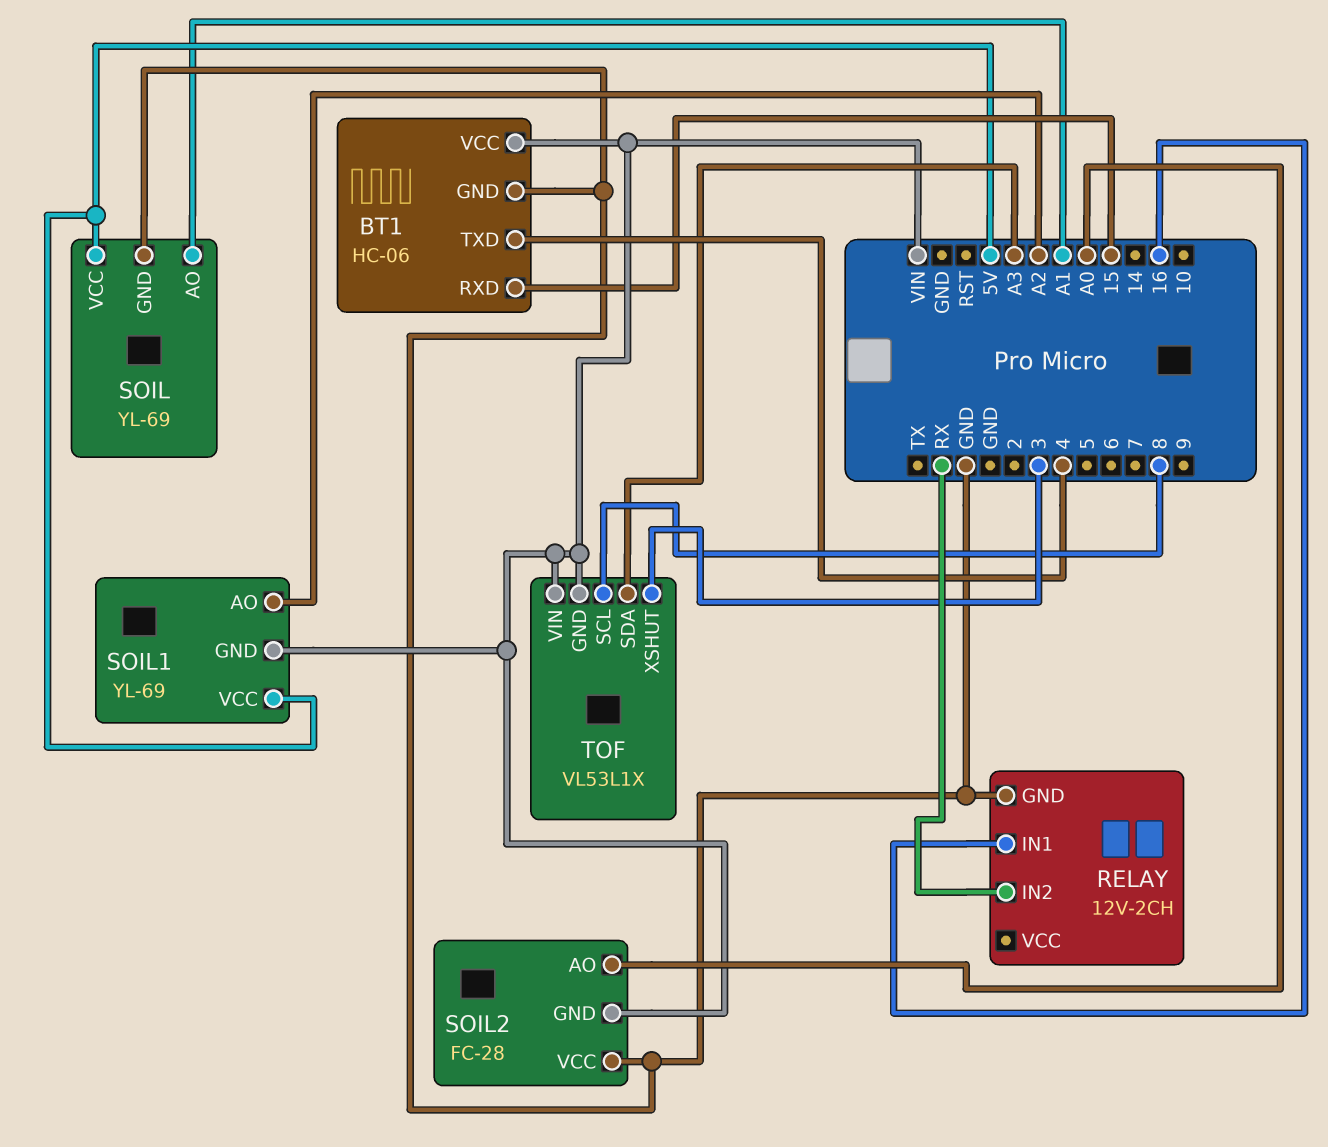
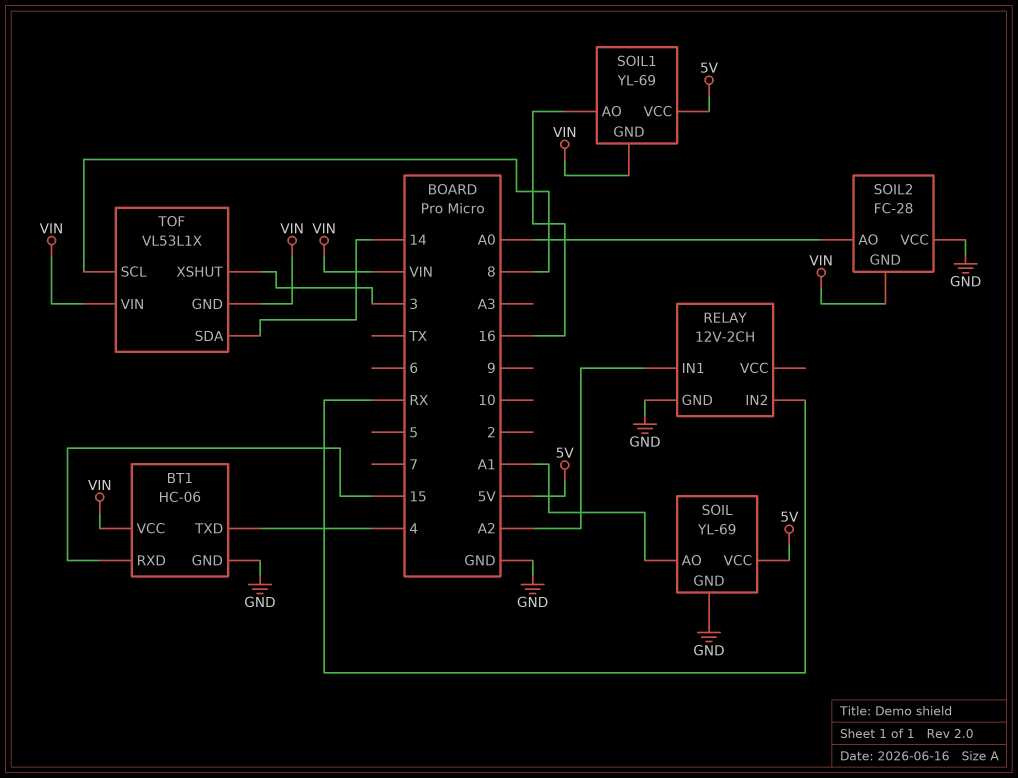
RELAY pin IN1: 16 -> A2
SOIL1 pin AO: A2 -> 16
TOF pin SDA: A3 -> 14

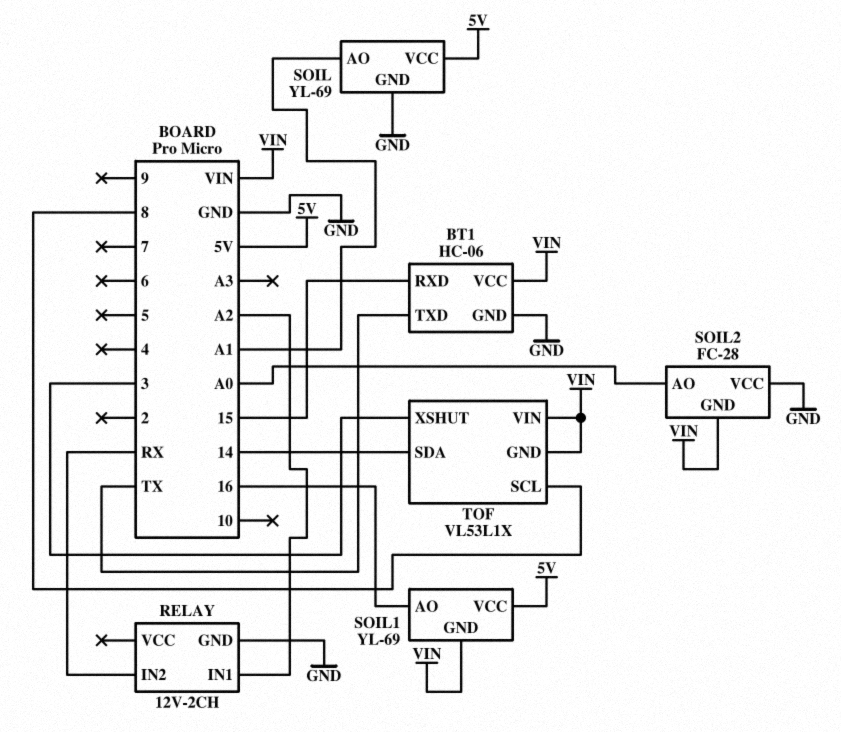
BT1 pin TXD: 4 -> TX

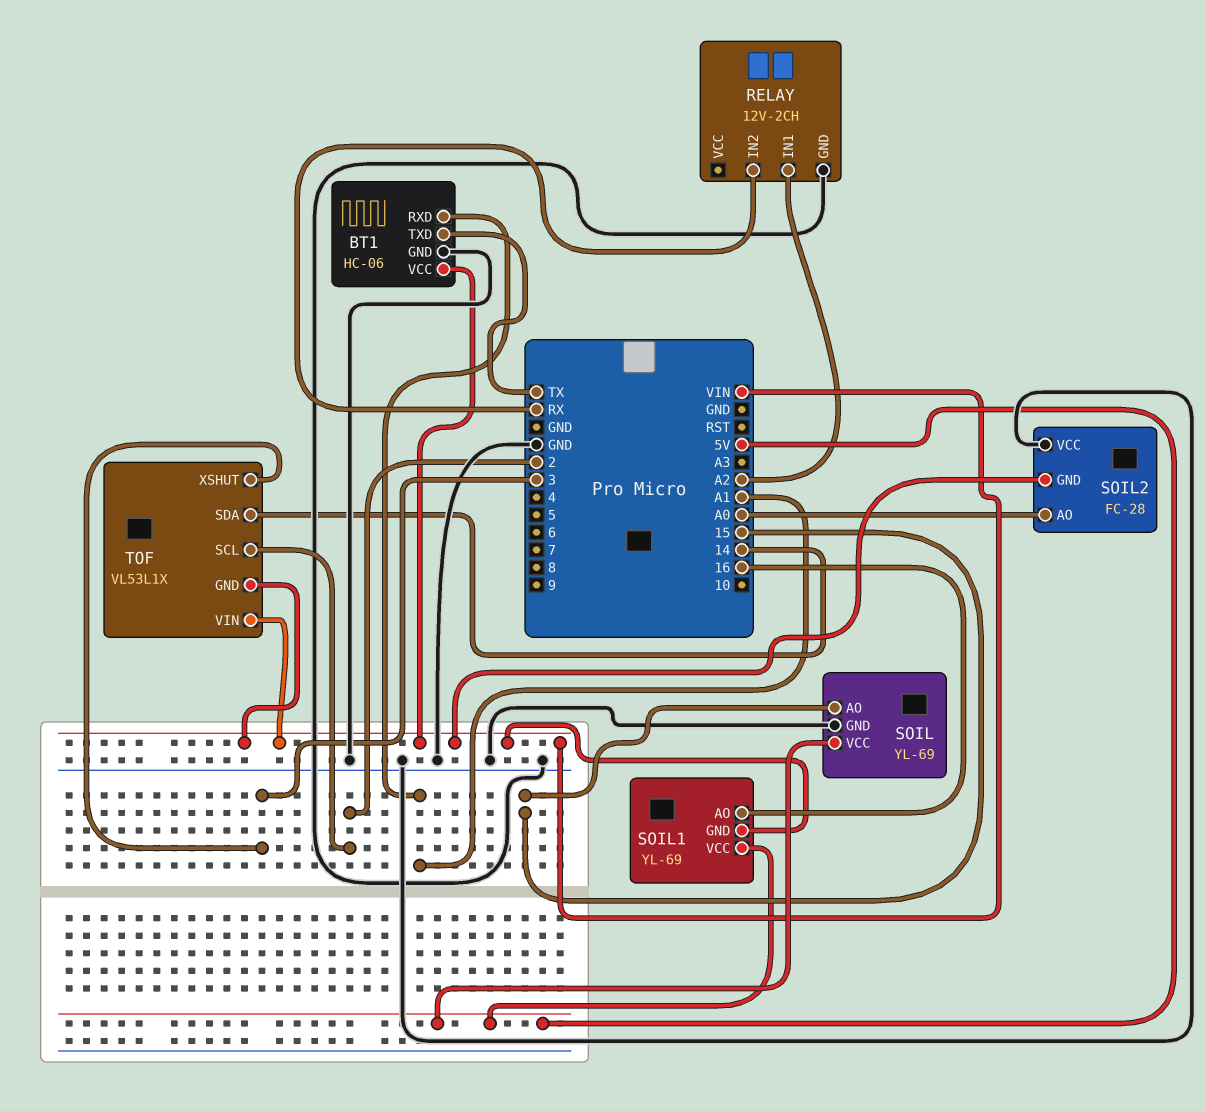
BT1 pin RXD: 15 -> A1
SOIL pin AO: A1 -> 15
TOF pin SCL: 8 -> 2

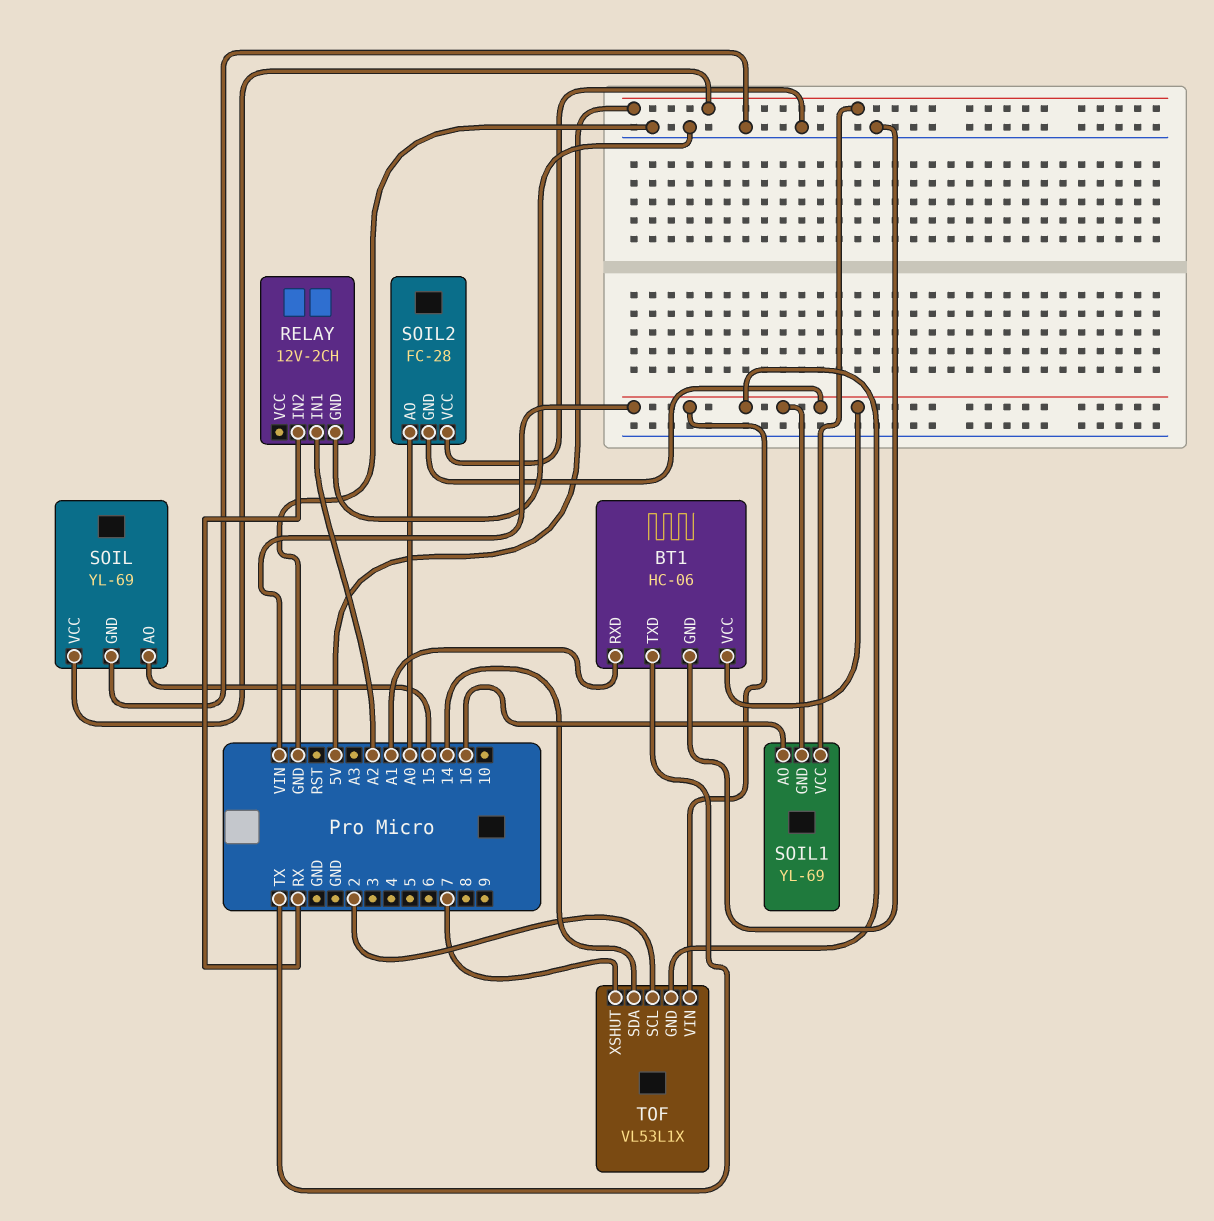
TOF pin XSHUT: 3 -> 7

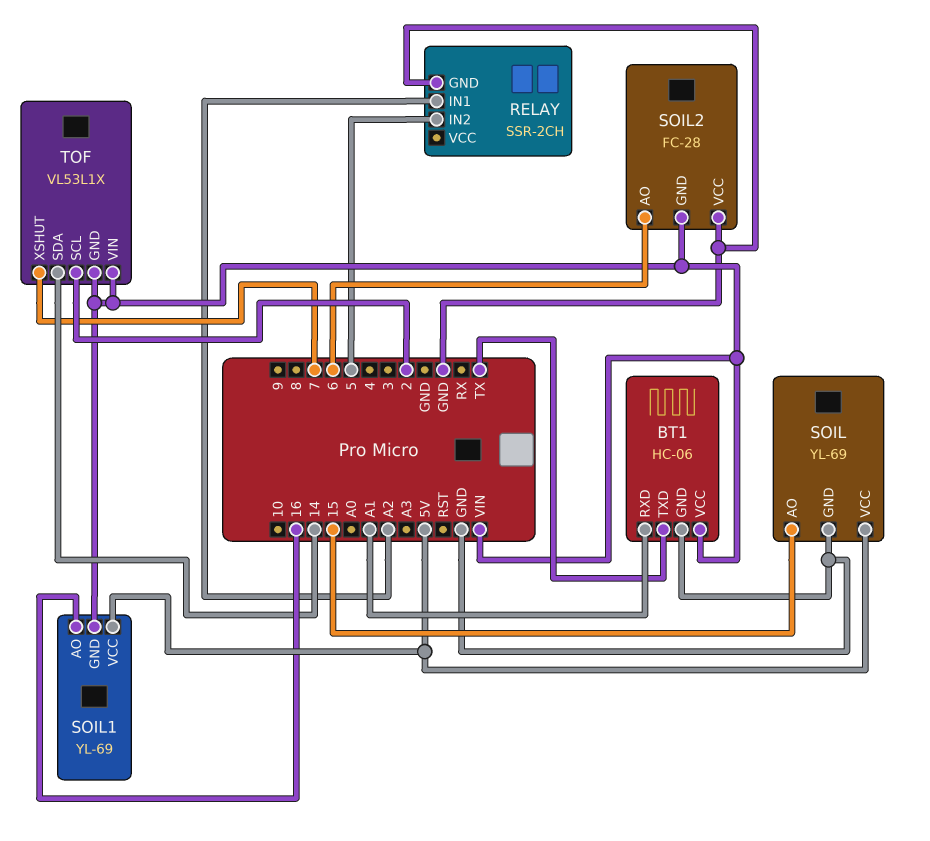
RELAY: 12V-2CH -> SSR-2CH
RELAY pin IN2: RX -> 5
SOIL2 pin AO: A0 -> 6

